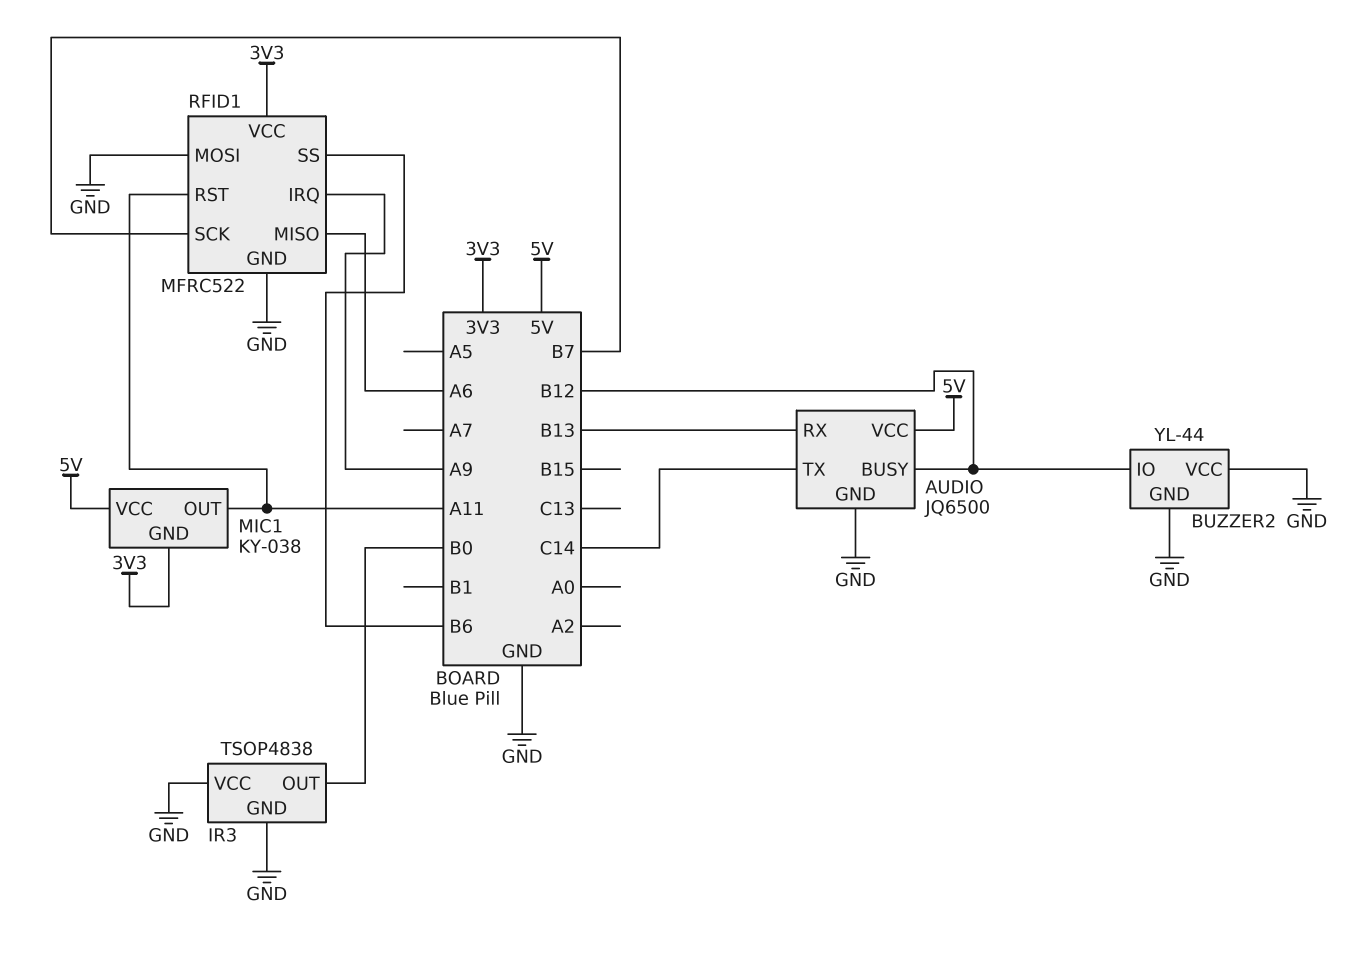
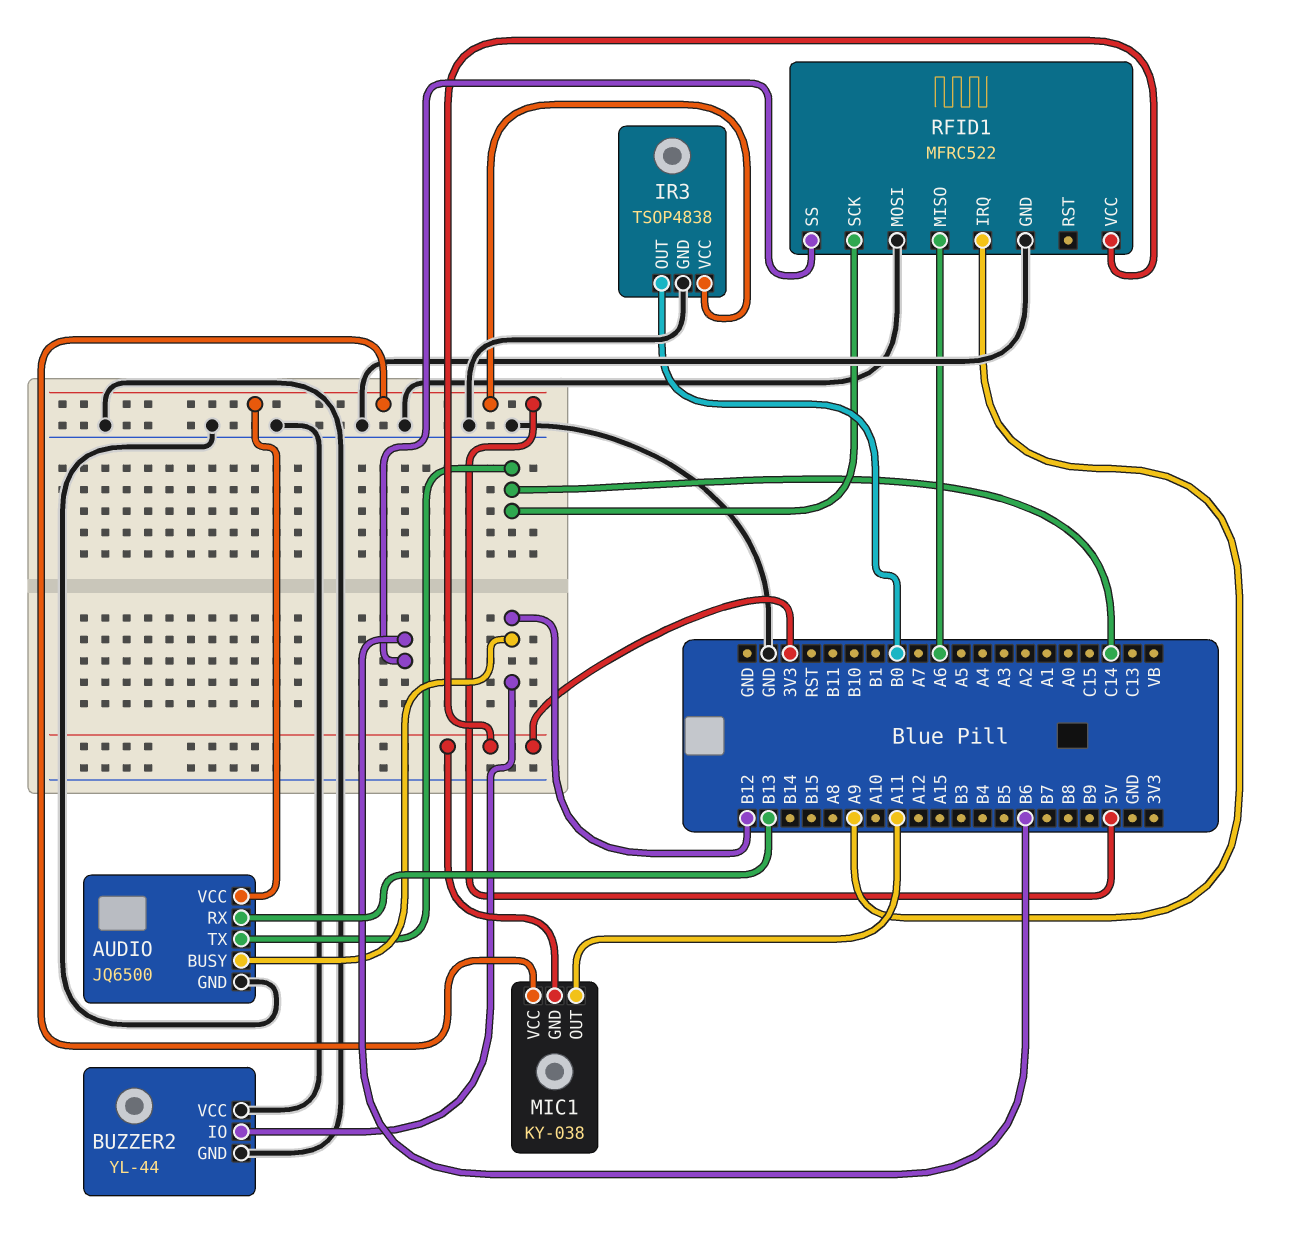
IR3 pin VCC: GND -> 5V
RFID1 pin RST: A11 -> none
RFID1 pin SCK: B7 -> C14

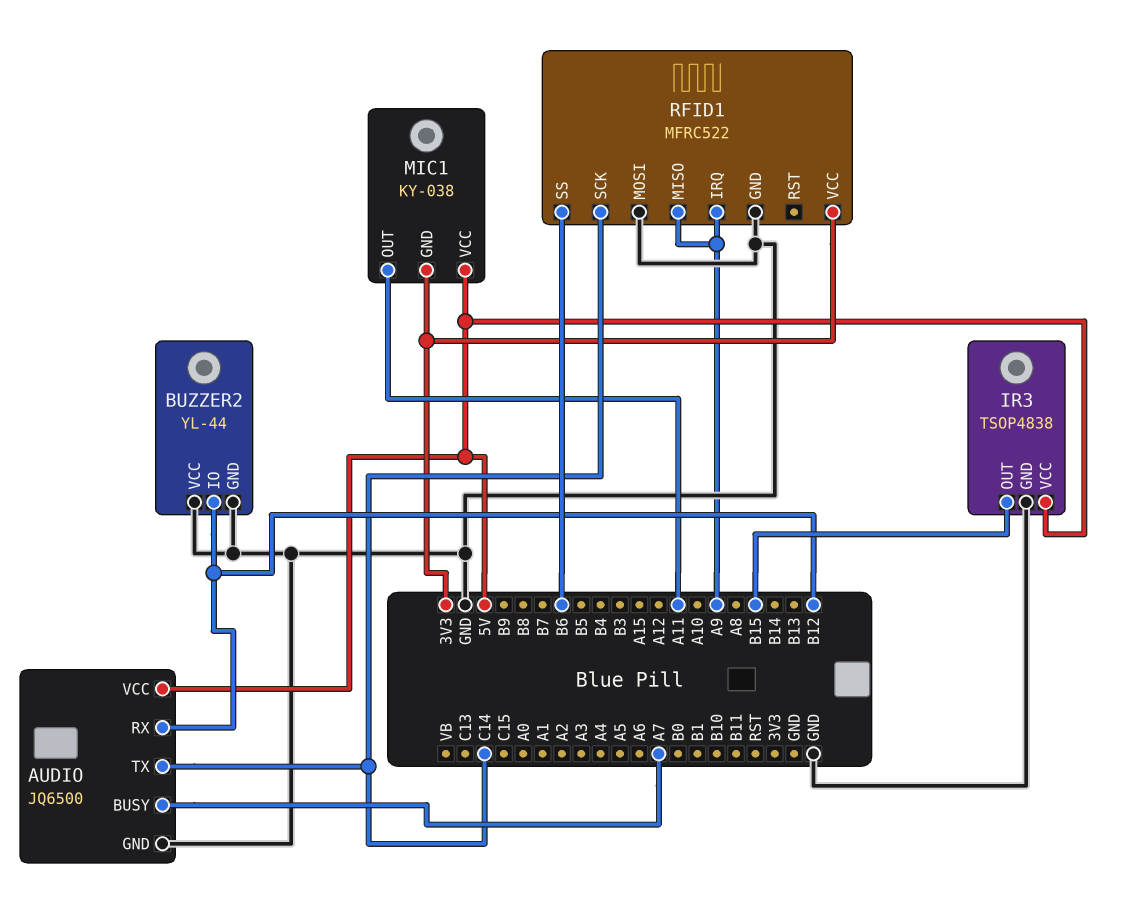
AUDIO pin BUSY: B12 -> A7
AUDIO pin RX: B13 -> B12
IR3 pin OUT: B0 -> B15
RFID1 pin MISO: A6 -> A9

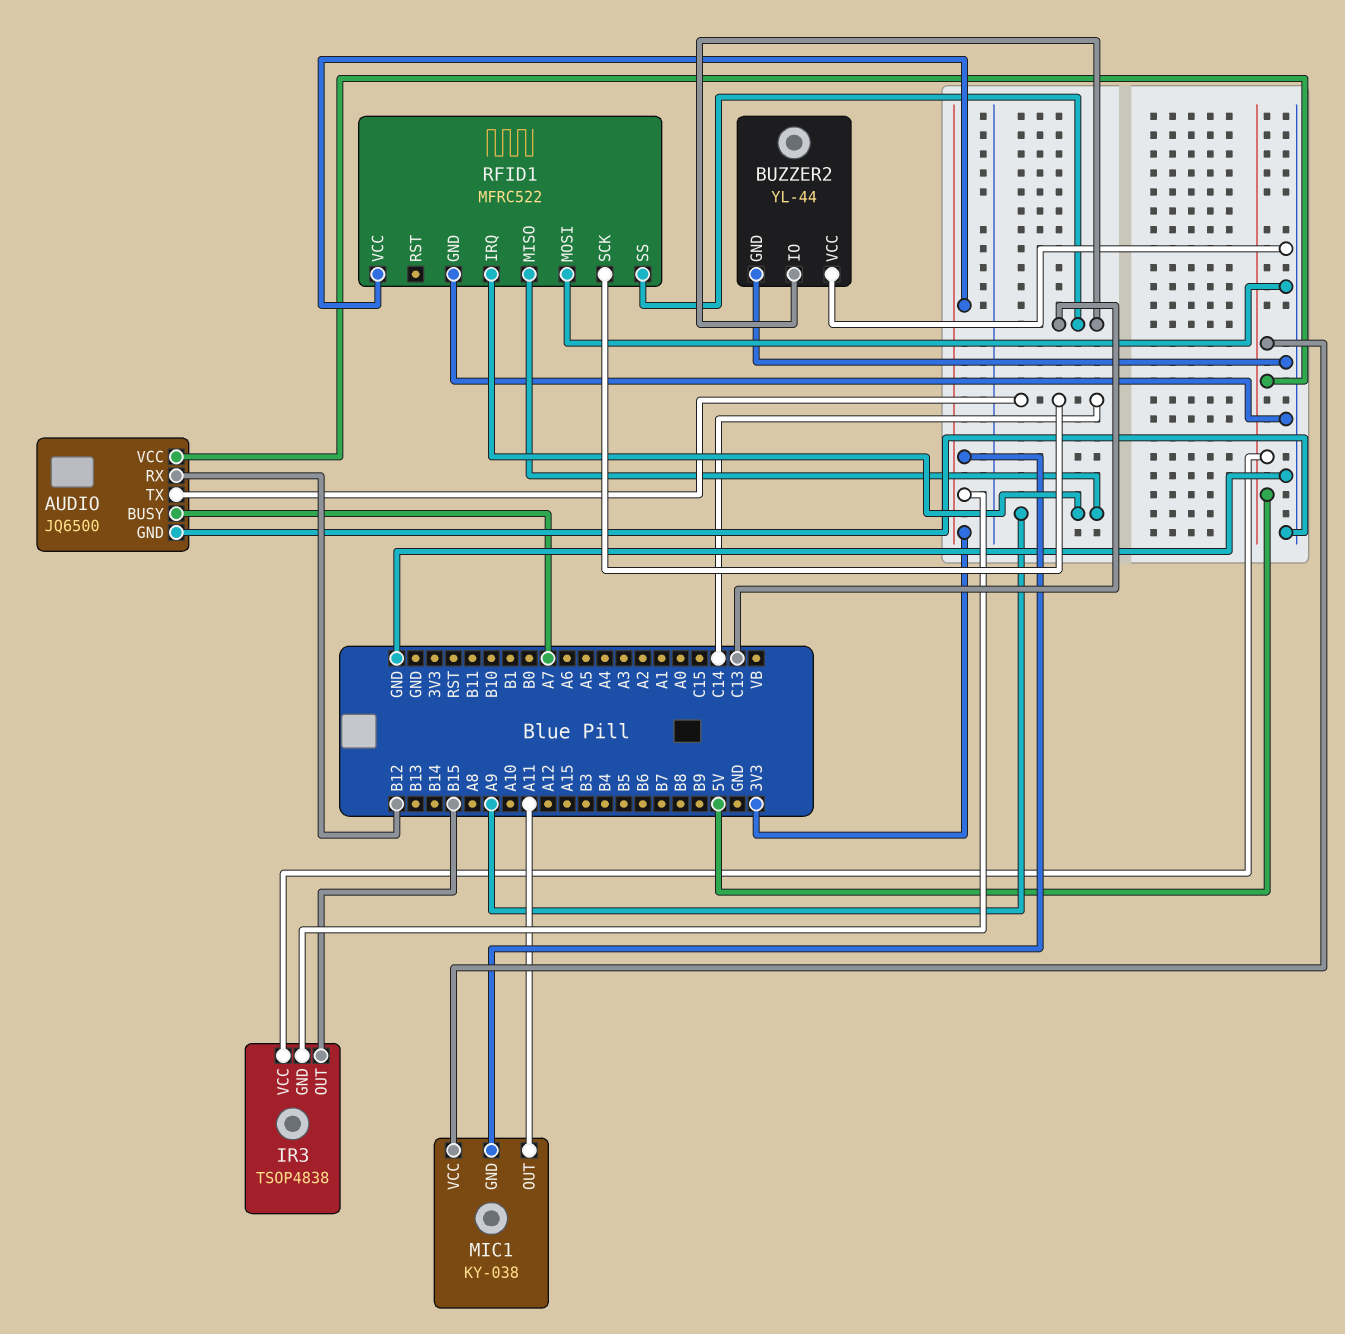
BUZZER2 pin IO: B12 -> C13
IR3 pin GND: GND -> 3V3
RFID1 pin SS: B6 -> C13

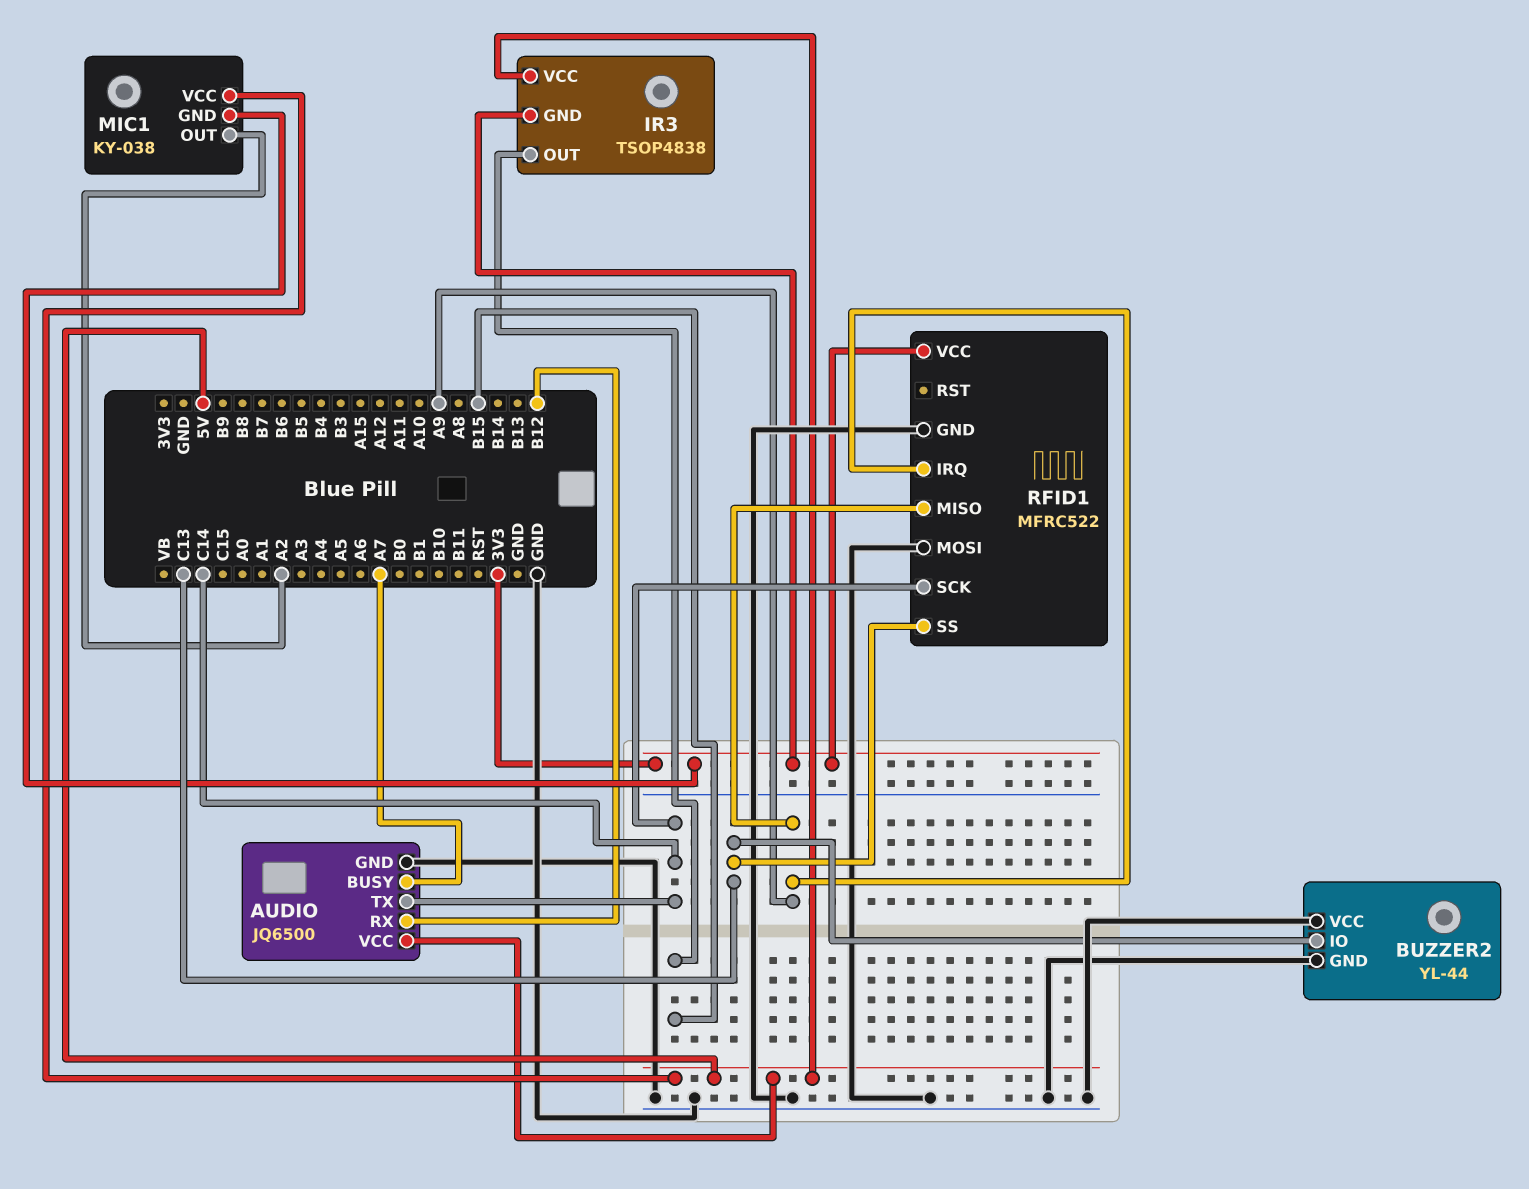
MIC1 pin OUT: A11 -> A2

